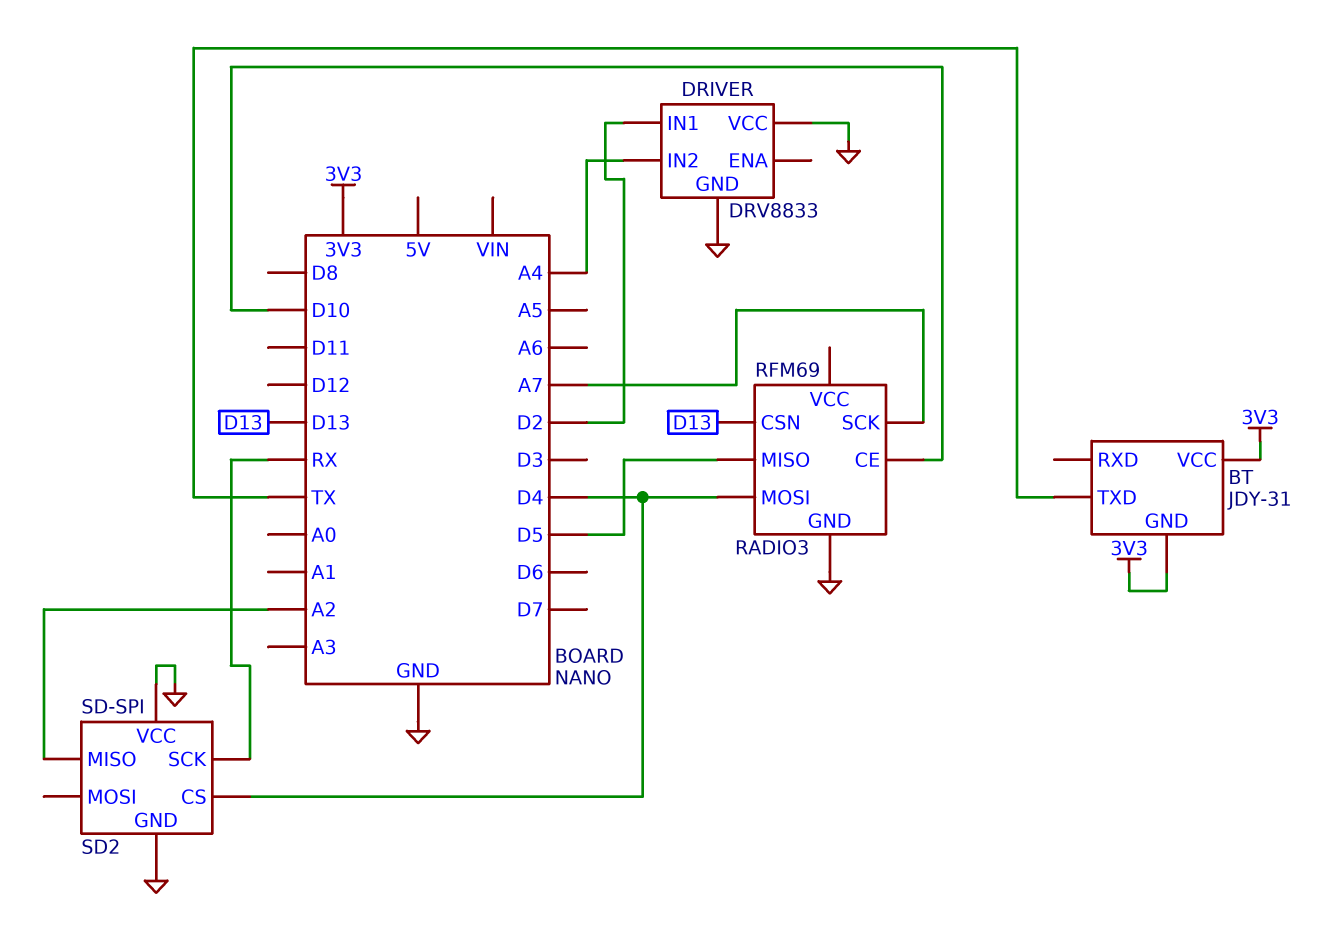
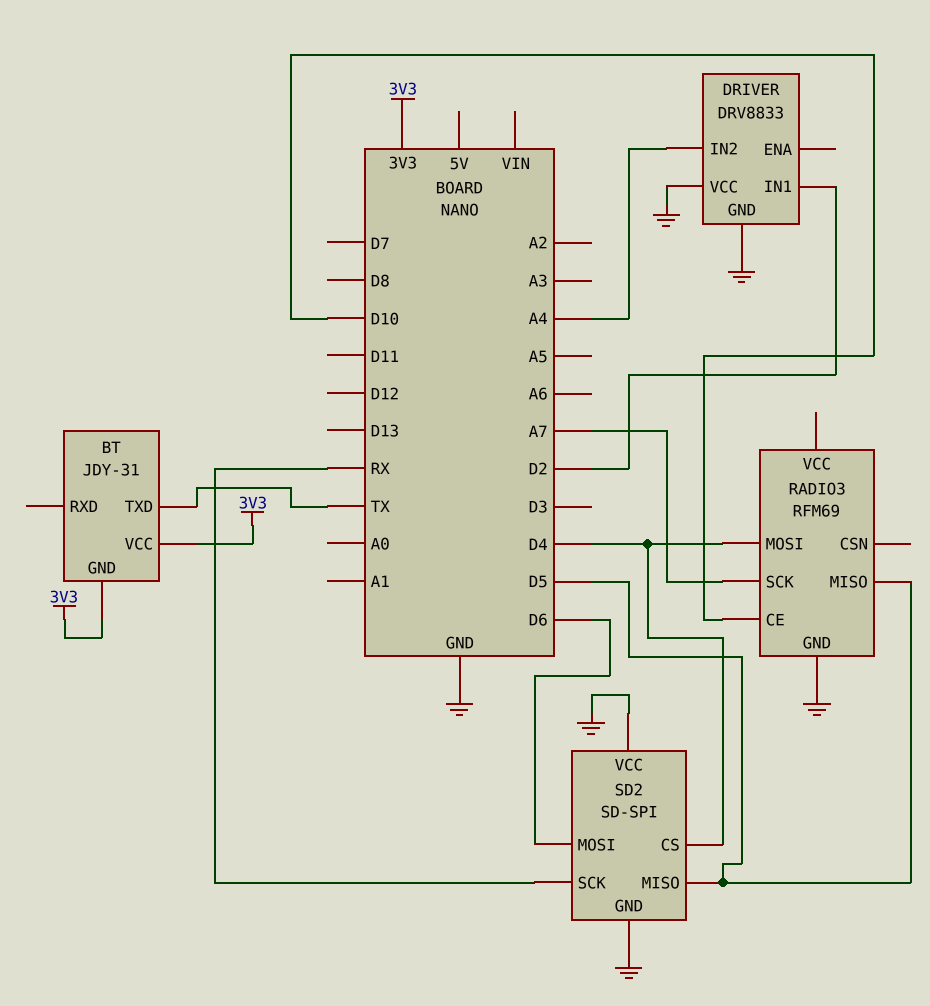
RADIO3 pin CSN: D13 -> none
SD2 pin MISO: A2 -> D5
SD2 pin MOSI: none -> D6

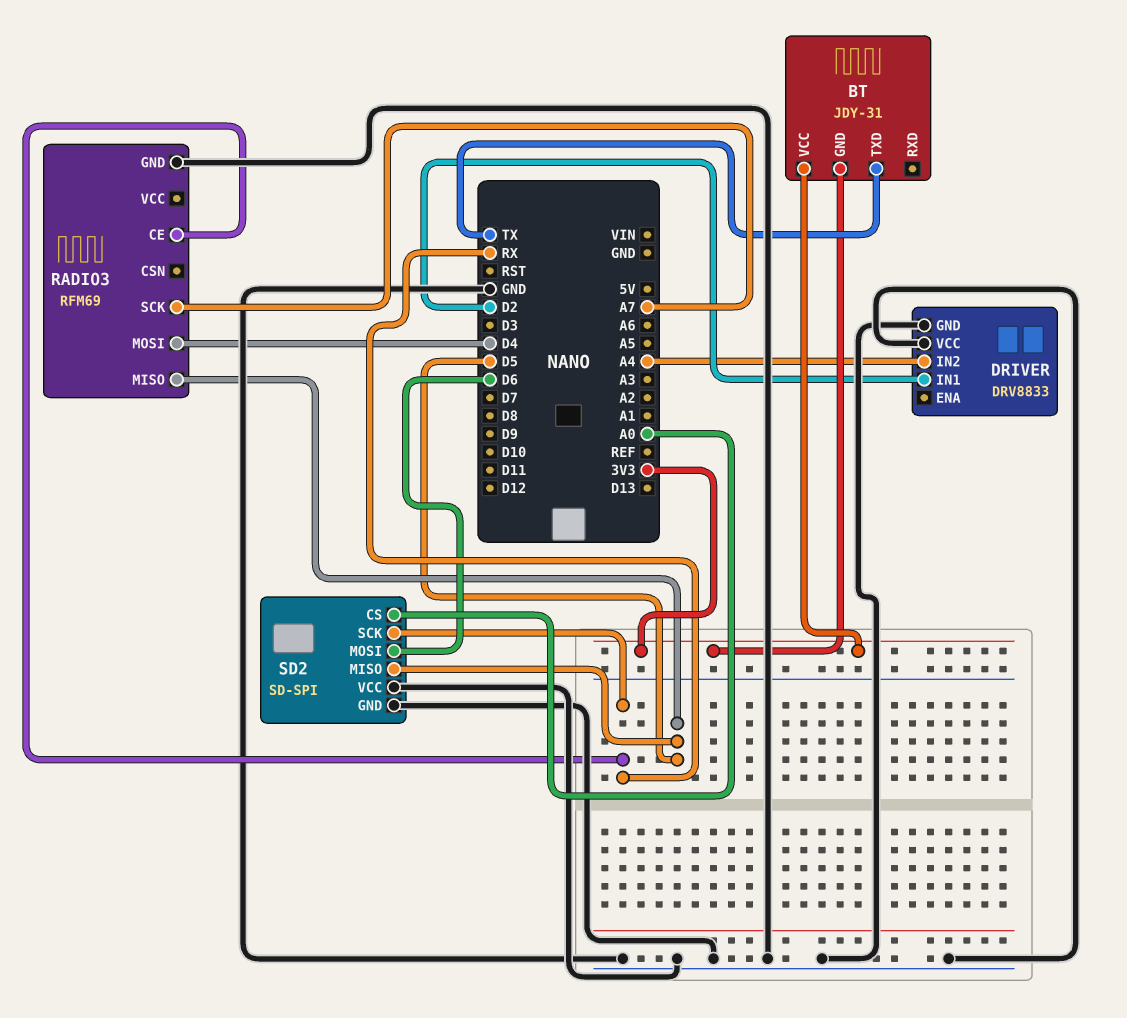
RADIO3 pin CE: D10 -> RX
SD2 pin CS: D4 -> A0

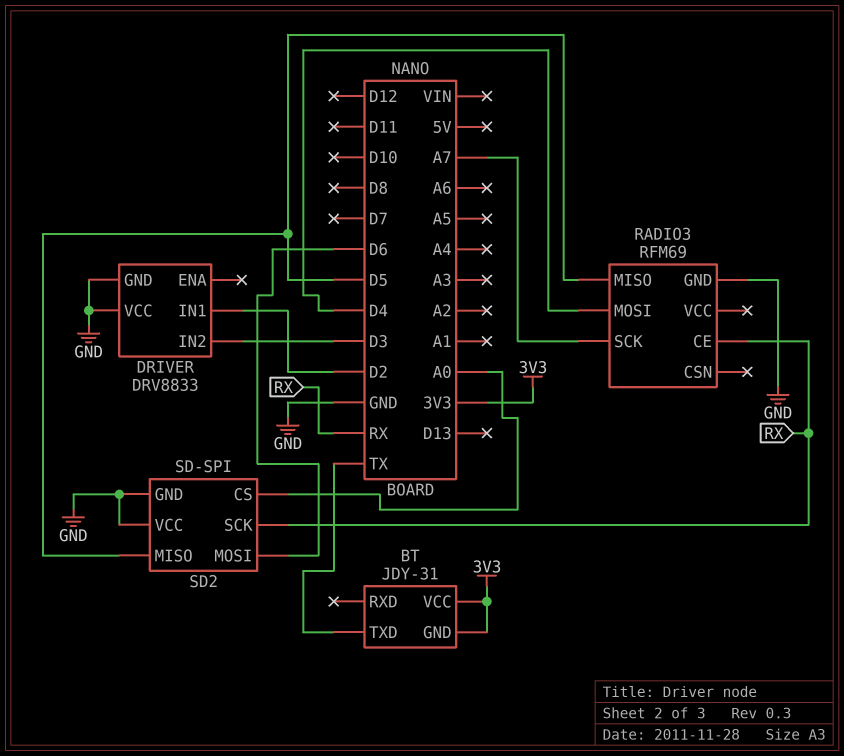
DRIVER pin IN2: A4 -> D3

